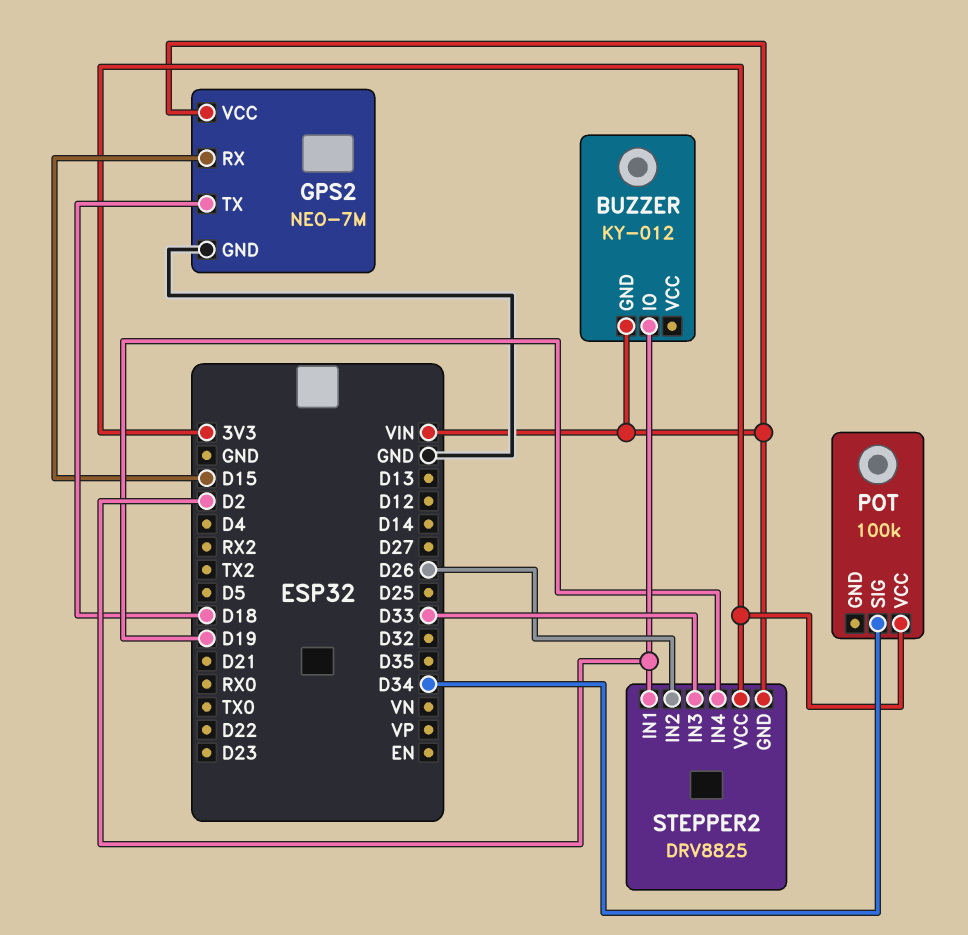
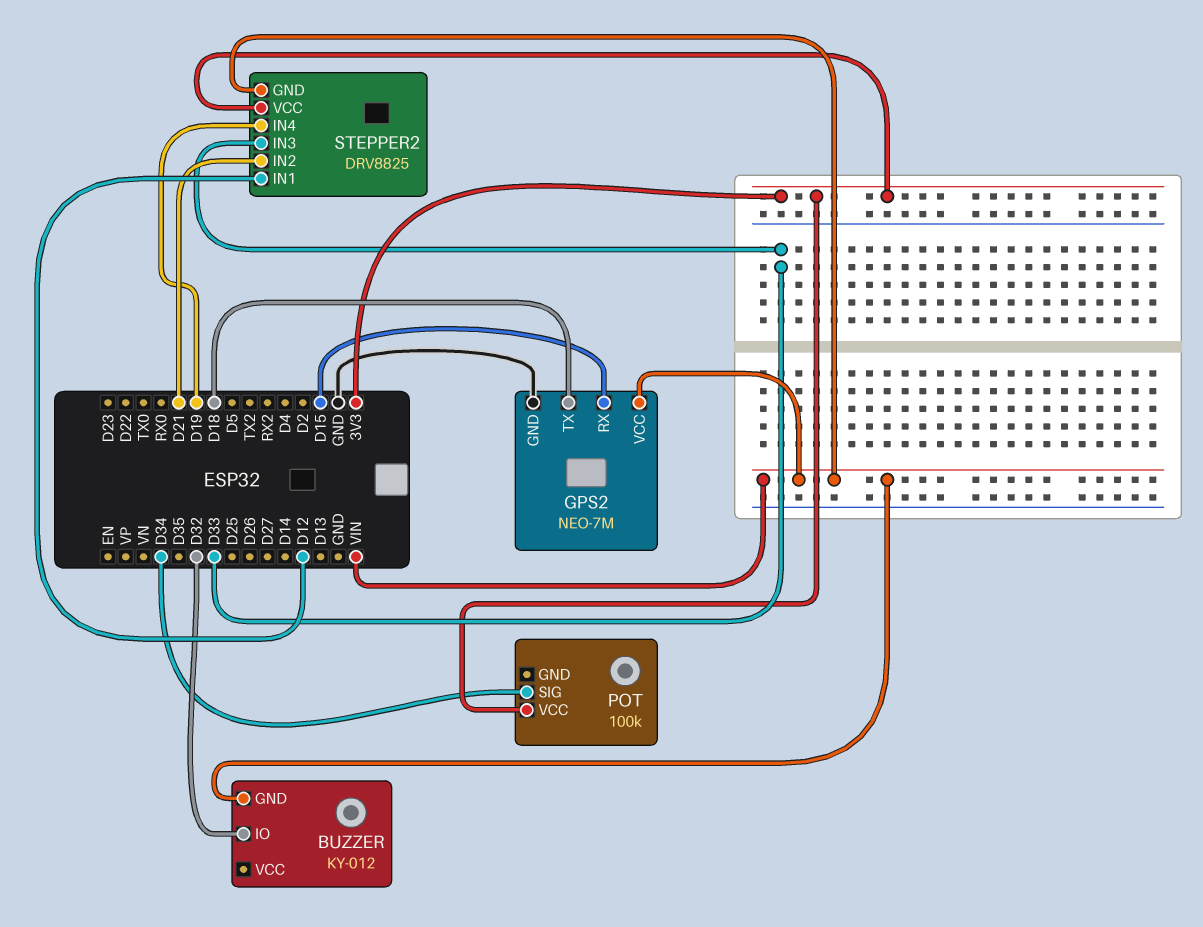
BUZZER pin IO: D2 -> D32
STEPPER2 pin IN1: D2 -> D12
STEPPER2 pin IN2: D26 -> D21

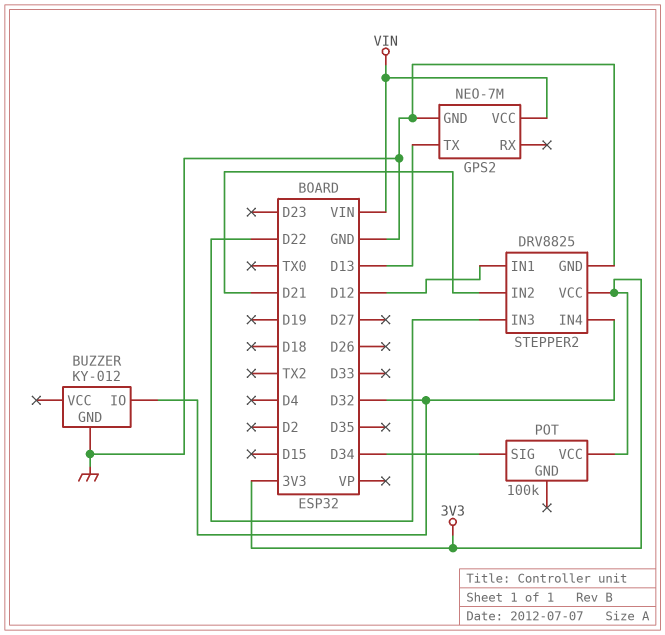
BUZZER pin GND: VIN -> GND
GPS2 pin RX: D15 -> none
GPS2 pin TX: D18 -> D13
STEPPER2 pin GND: VIN -> GND
STEPPER2 pin IN3: D33 -> D22
STEPPER2 pin IN4: D19 -> D32

